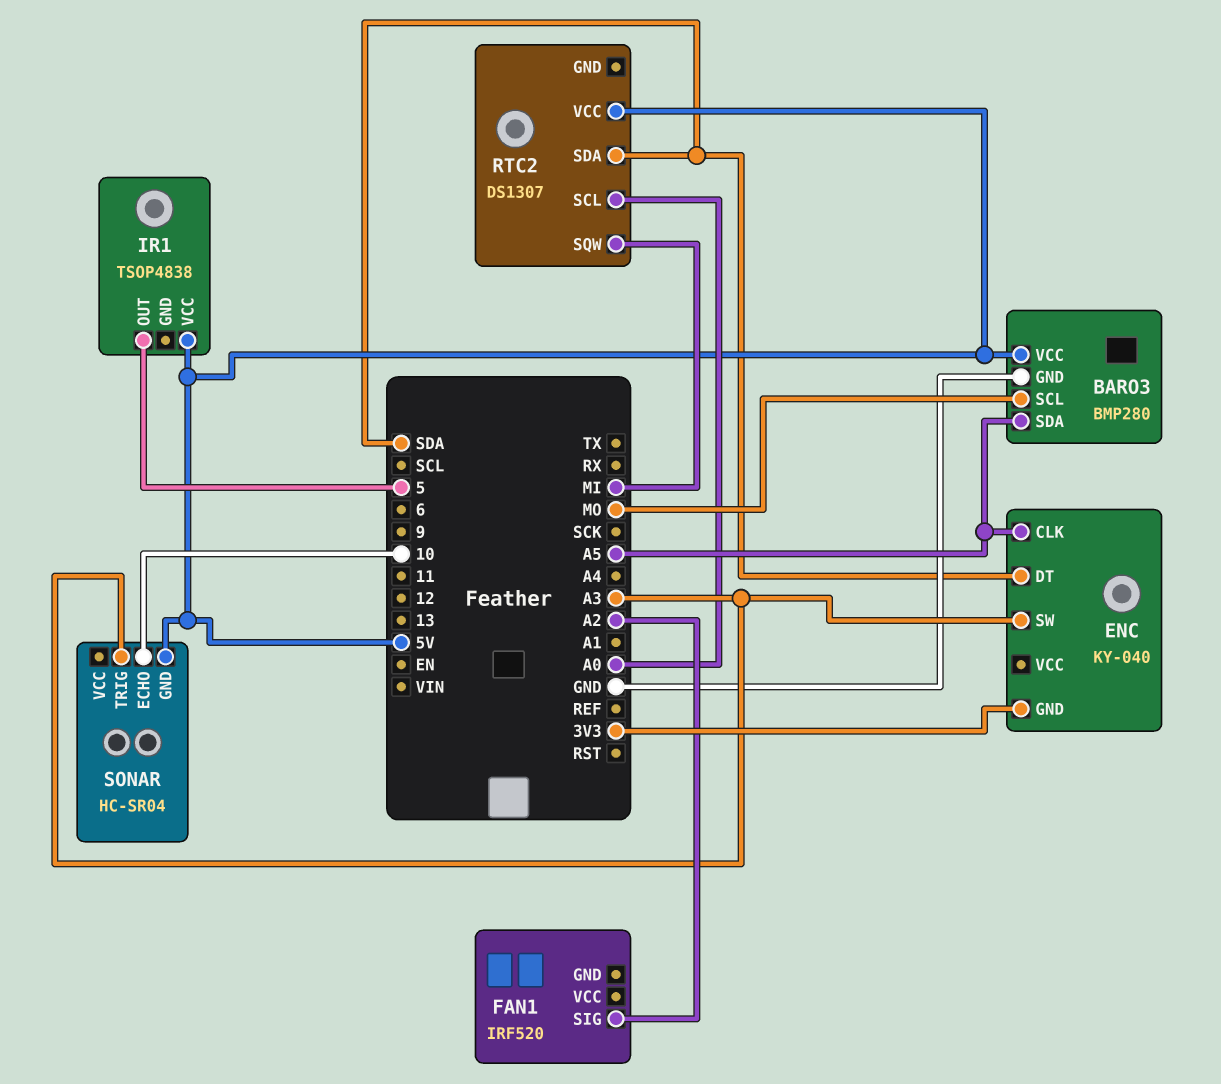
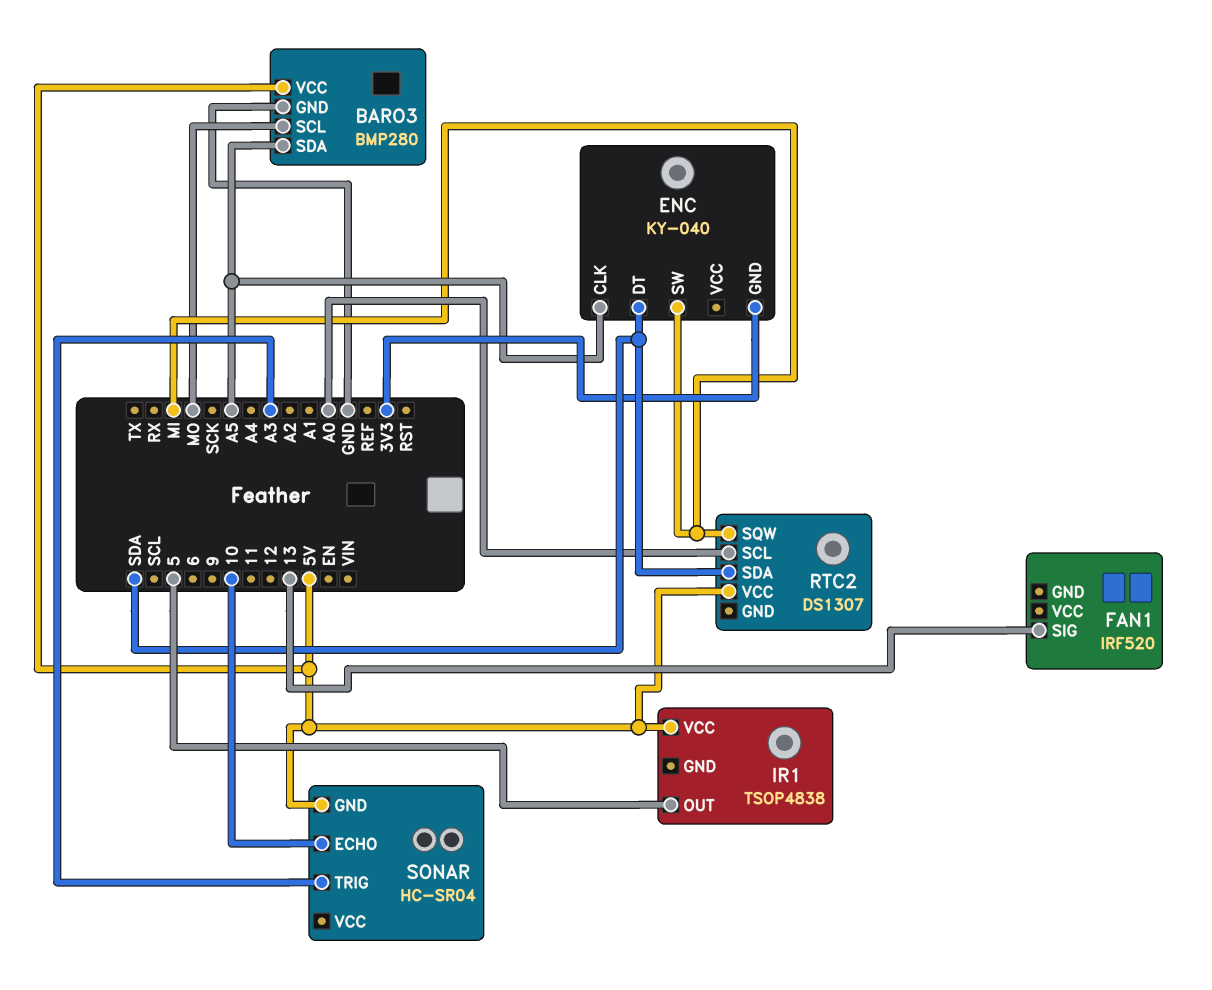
ENC pin SW: A3 -> MI
FAN1 pin SIG: A2 -> 13

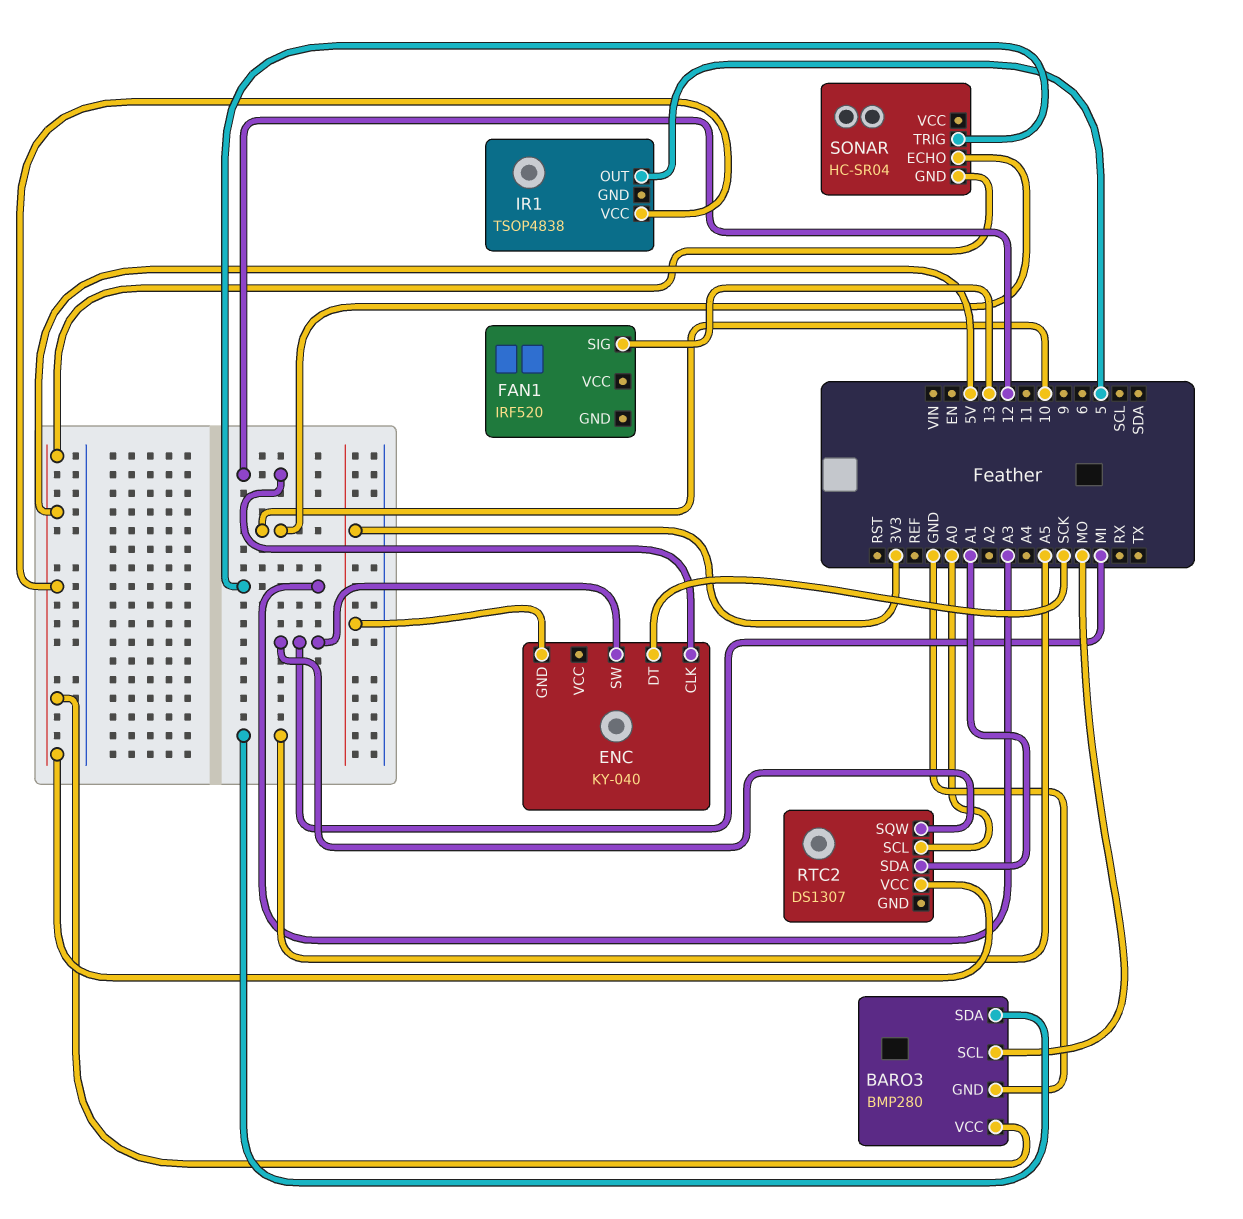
ENC pin CLK: A5 -> 12
ENC pin DT: SDA -> SCK
RTC2 pin SDA: SDA -> A1

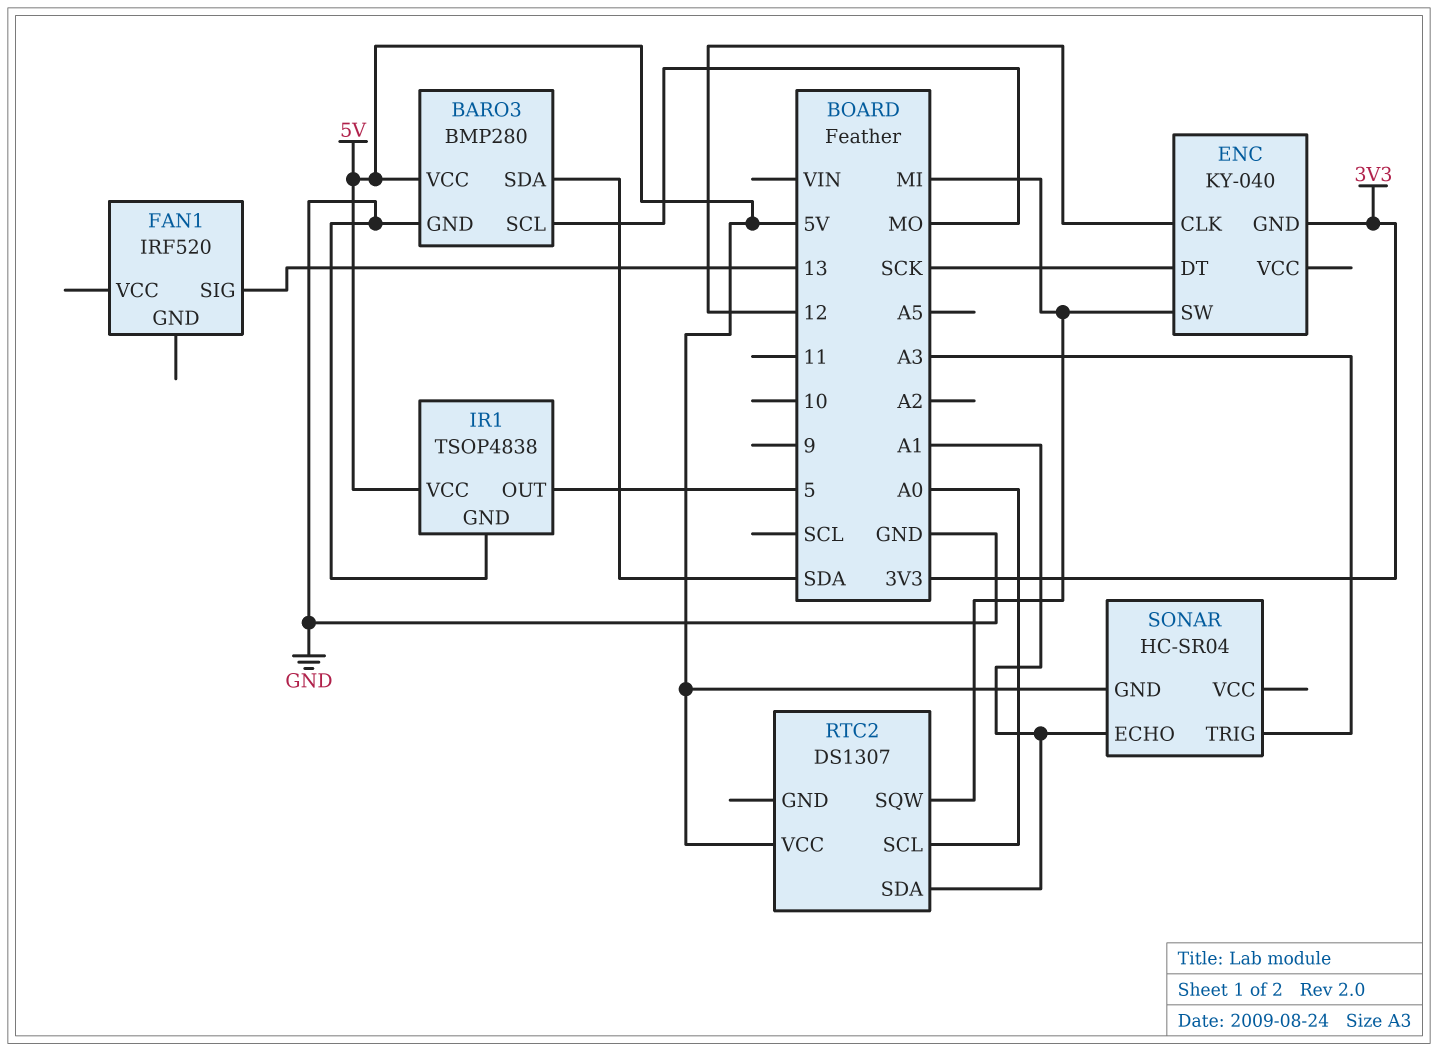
BARO3 pin SDA: A5 -> SDA
IR1 pin GND: none -> GND
SONAR pin ECHO: 10 -> A1

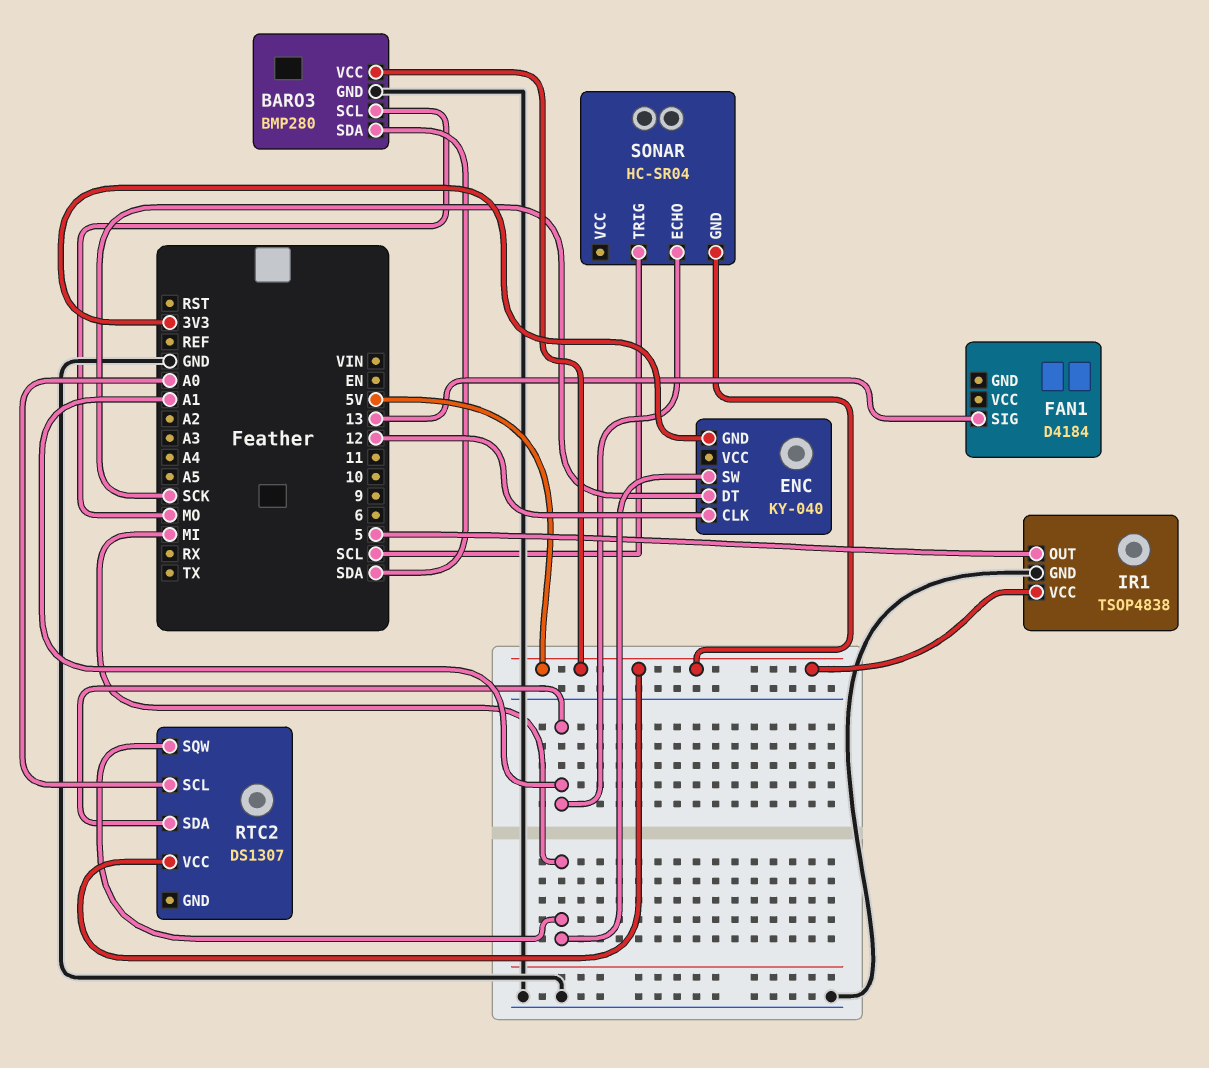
FAN1: IRF520 -> D4184
SONAR pin TRIG: A3 -> SCL

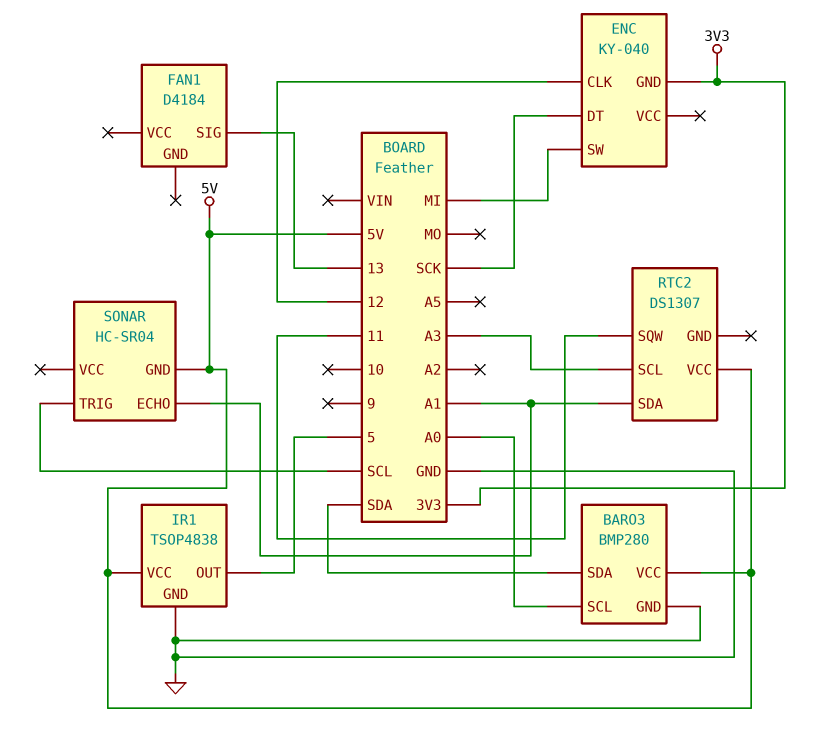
BARO3 pin SCL: MO -> A0
RTC2 pin SCL: A0 -> A3
RTC2 pin SQW: MI -> 11

